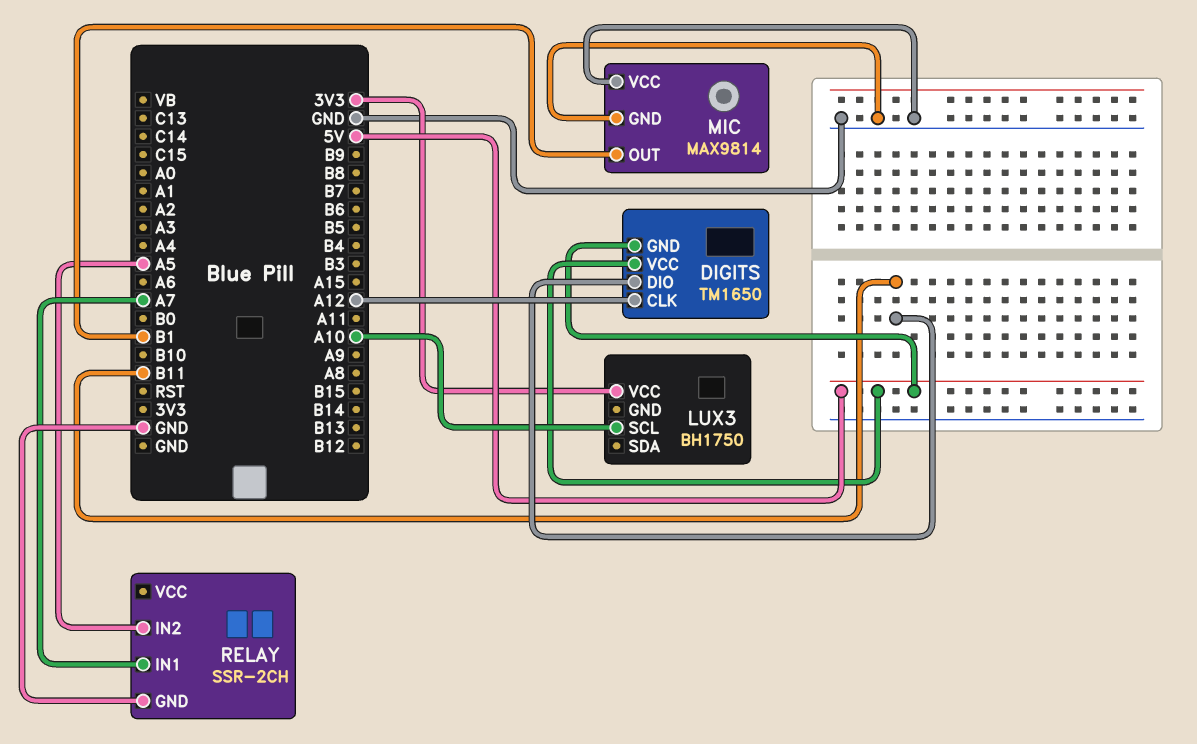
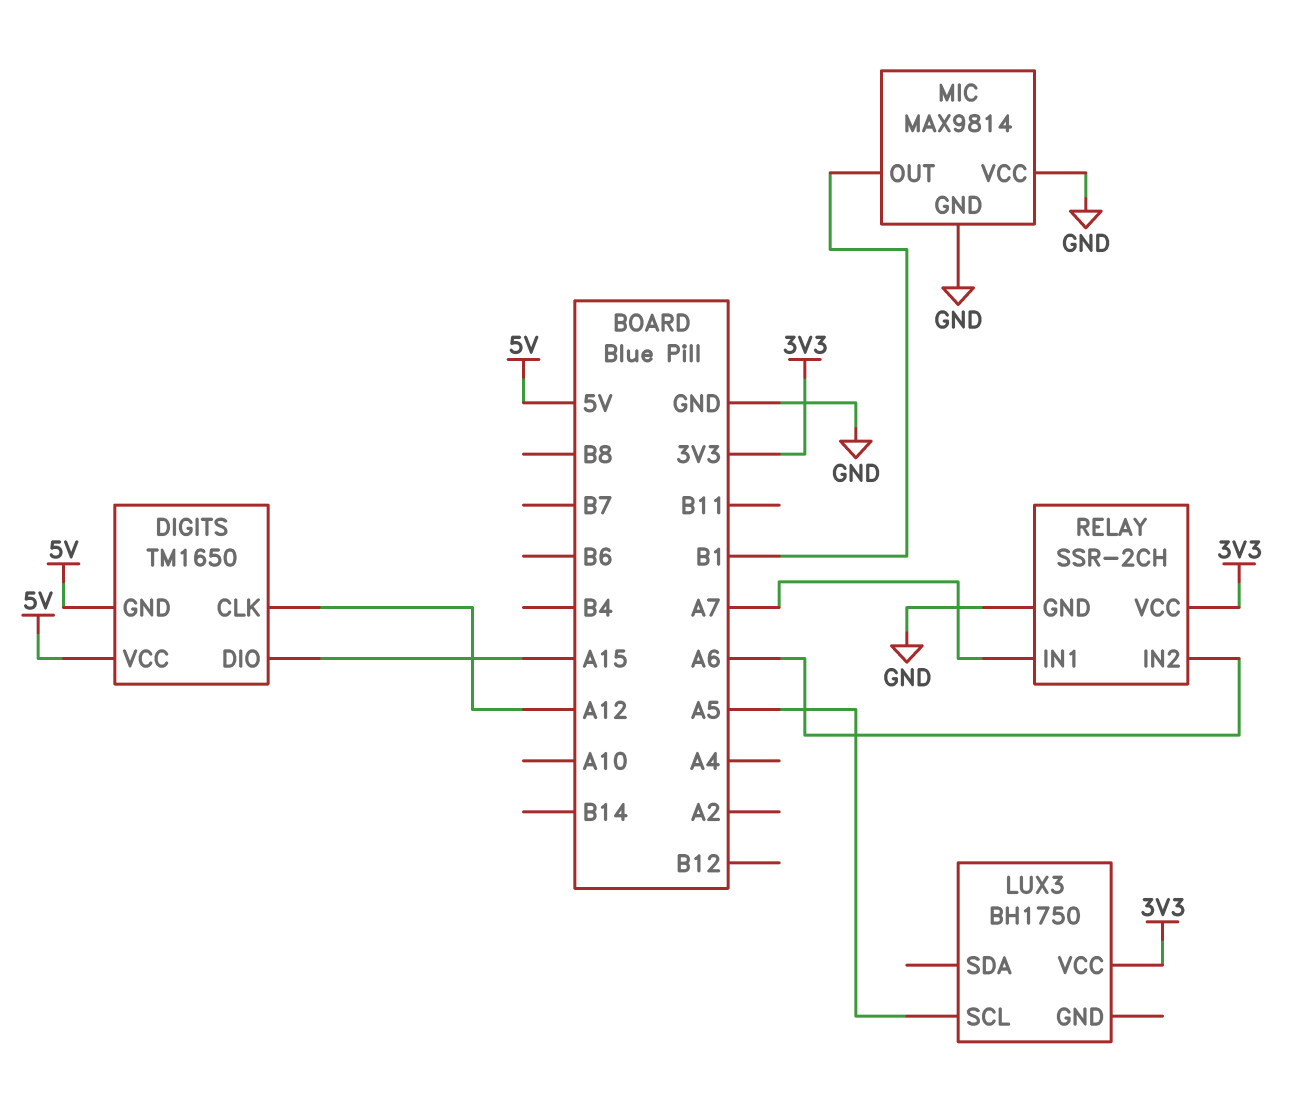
DIGITS pin DIO: B11 -> A15
LUX3 pin SCL: A10 -> A5
RELAY pin IN2: A5 -> A6
RELAY pin VCC: none -> 3V3

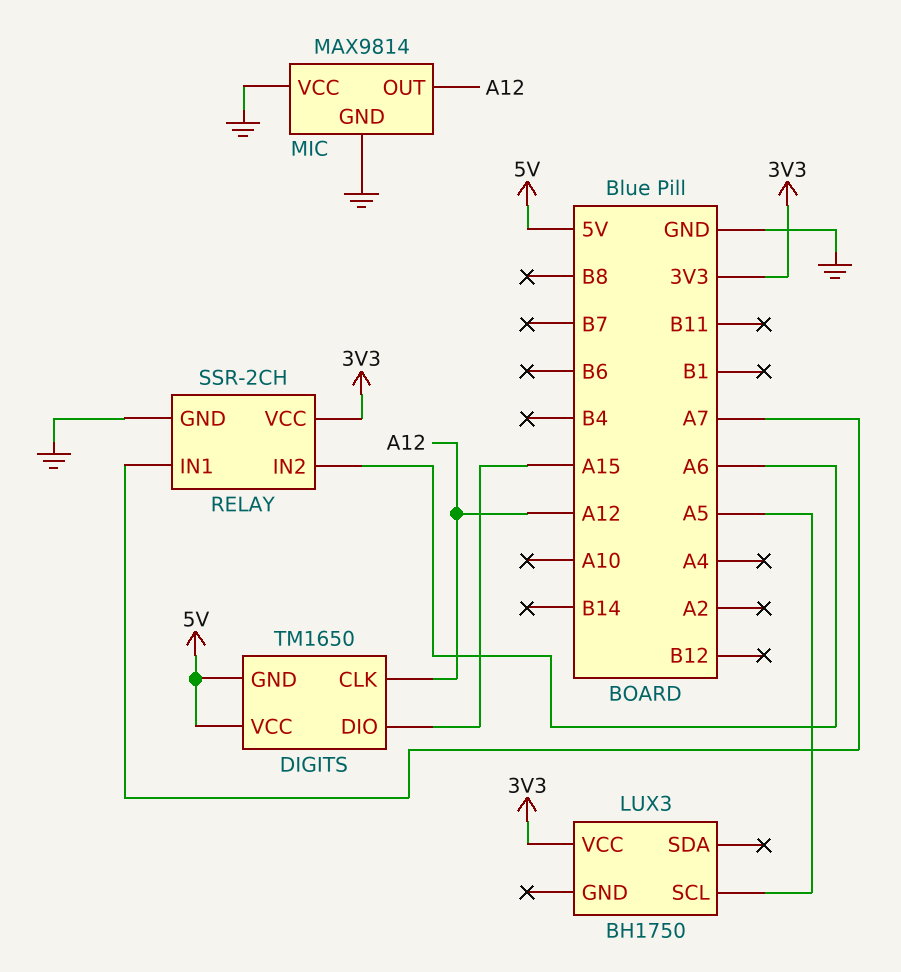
MIC pin OUT: B1 -> A12

